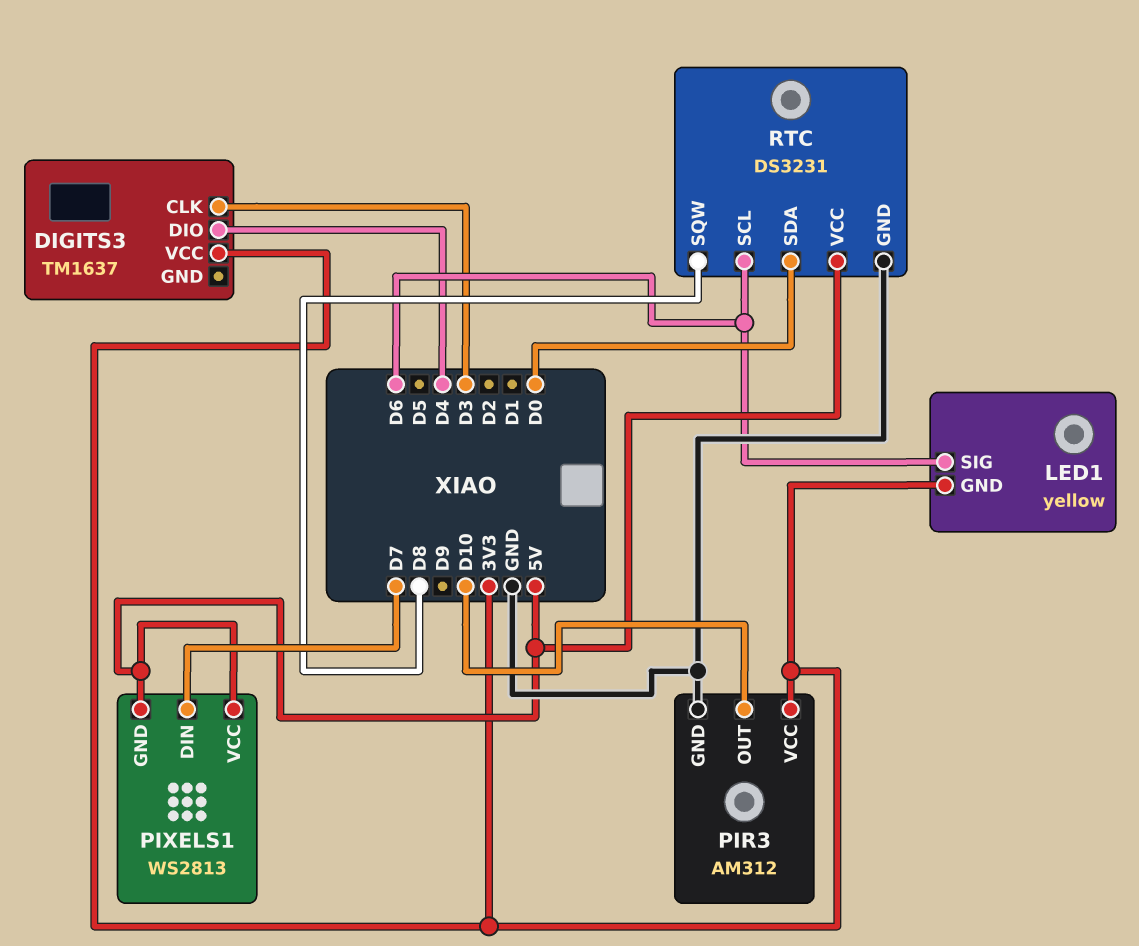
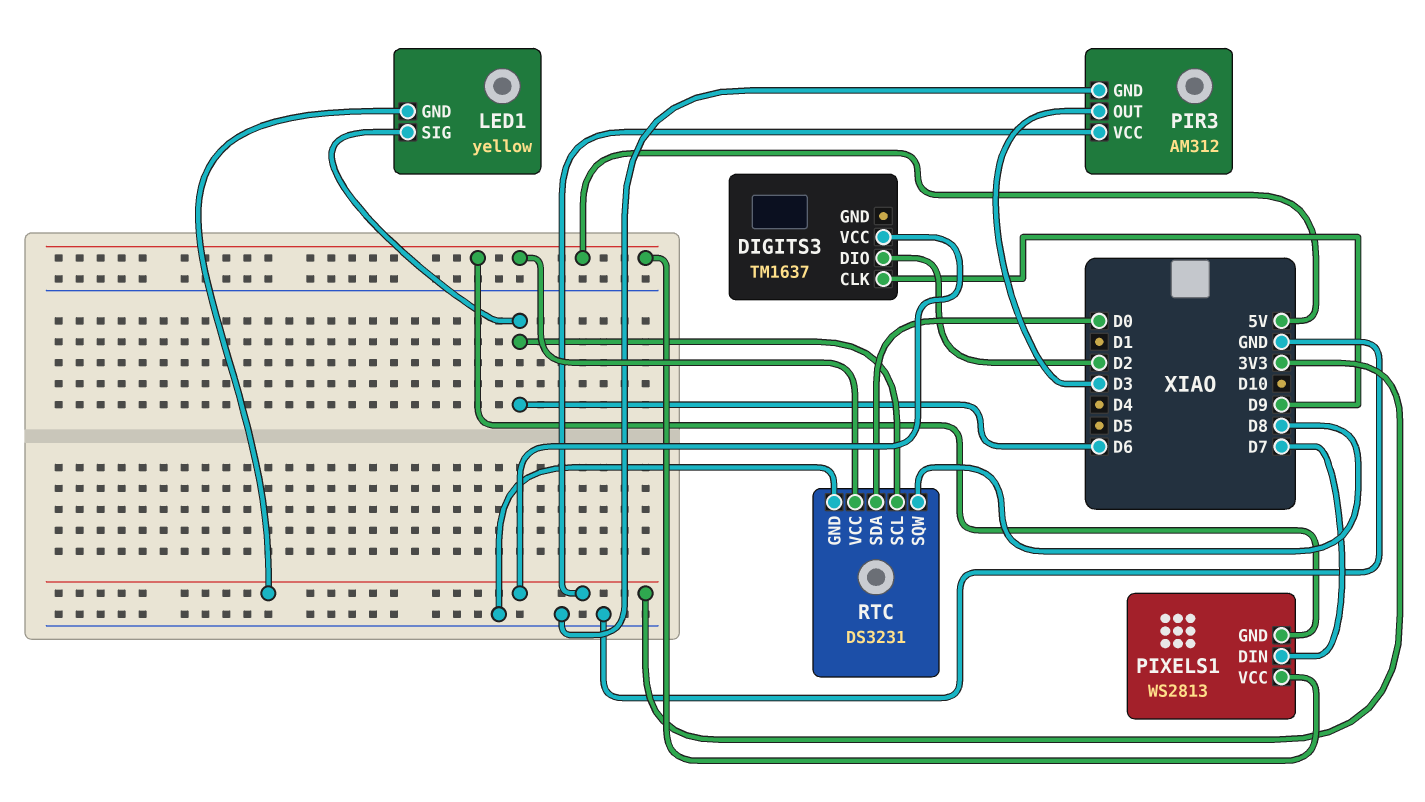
DIGITS3 pin CLK: D3 -> D9
DIGITS3 pin DIO: D4 -> D2
PIR3 pin OUT: D10 -> D3

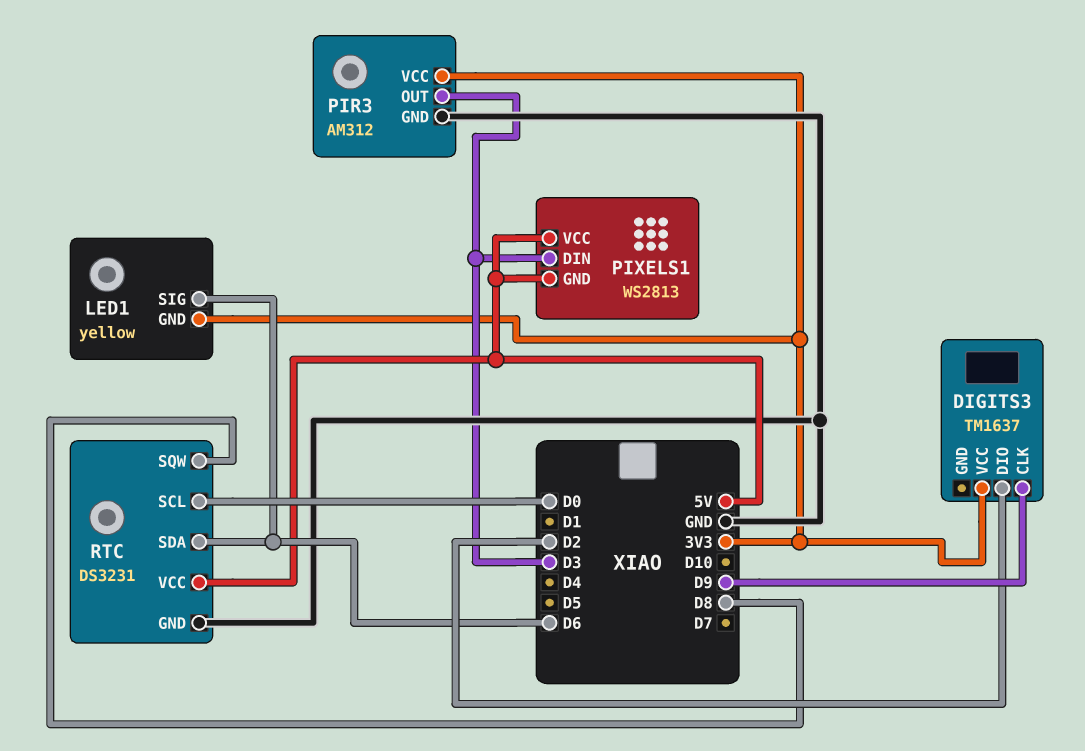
PIXELS1 pin DIN: D7 -> D3
RTC pin SCL: D6 -> D0
RTC pin SDA: D0 -> D6

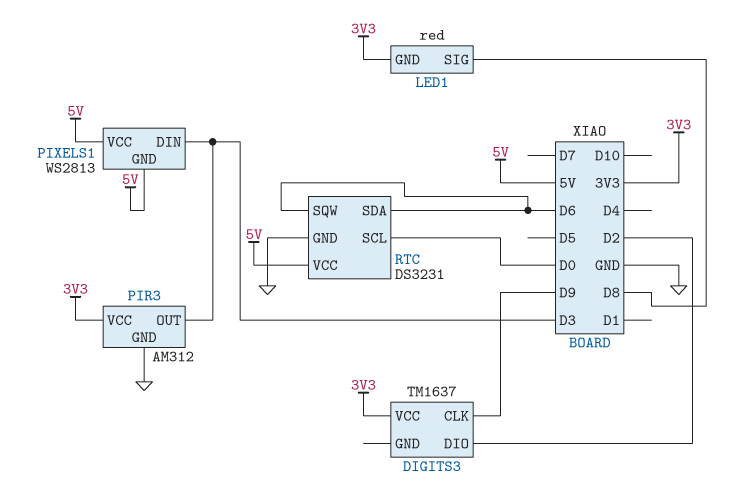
LED1: yellow -> red
LED1 pin SIG: D6 -> D8
RTC pin SQW: D8 -> D6

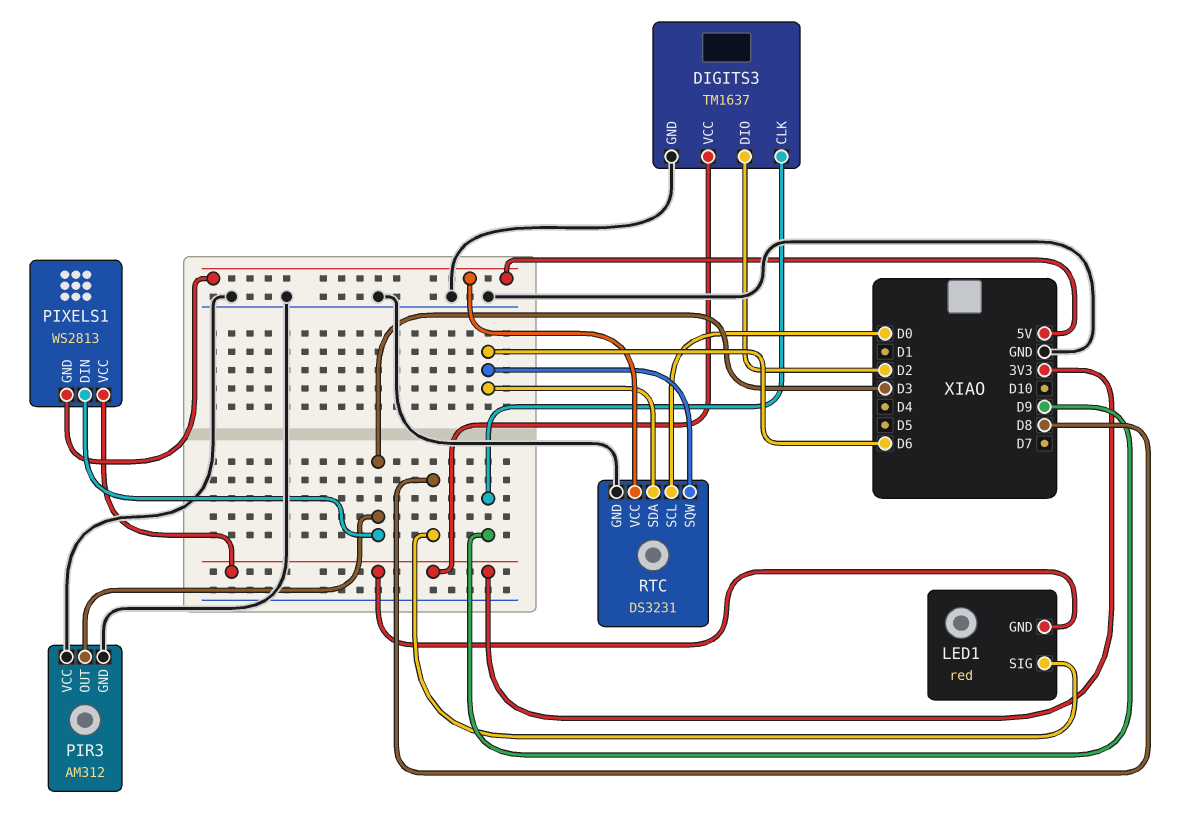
DIGITS3 pin GND: none -> GND
PIR3 pin VCC: 3V3 -> GND
PIXELS1 pin VCC: 5V -> 3V3

